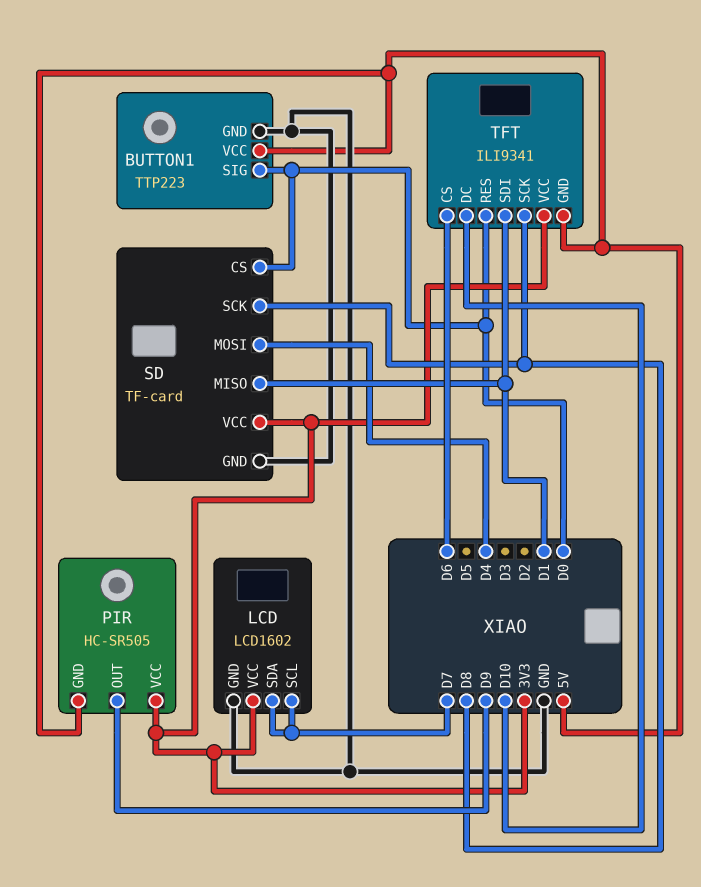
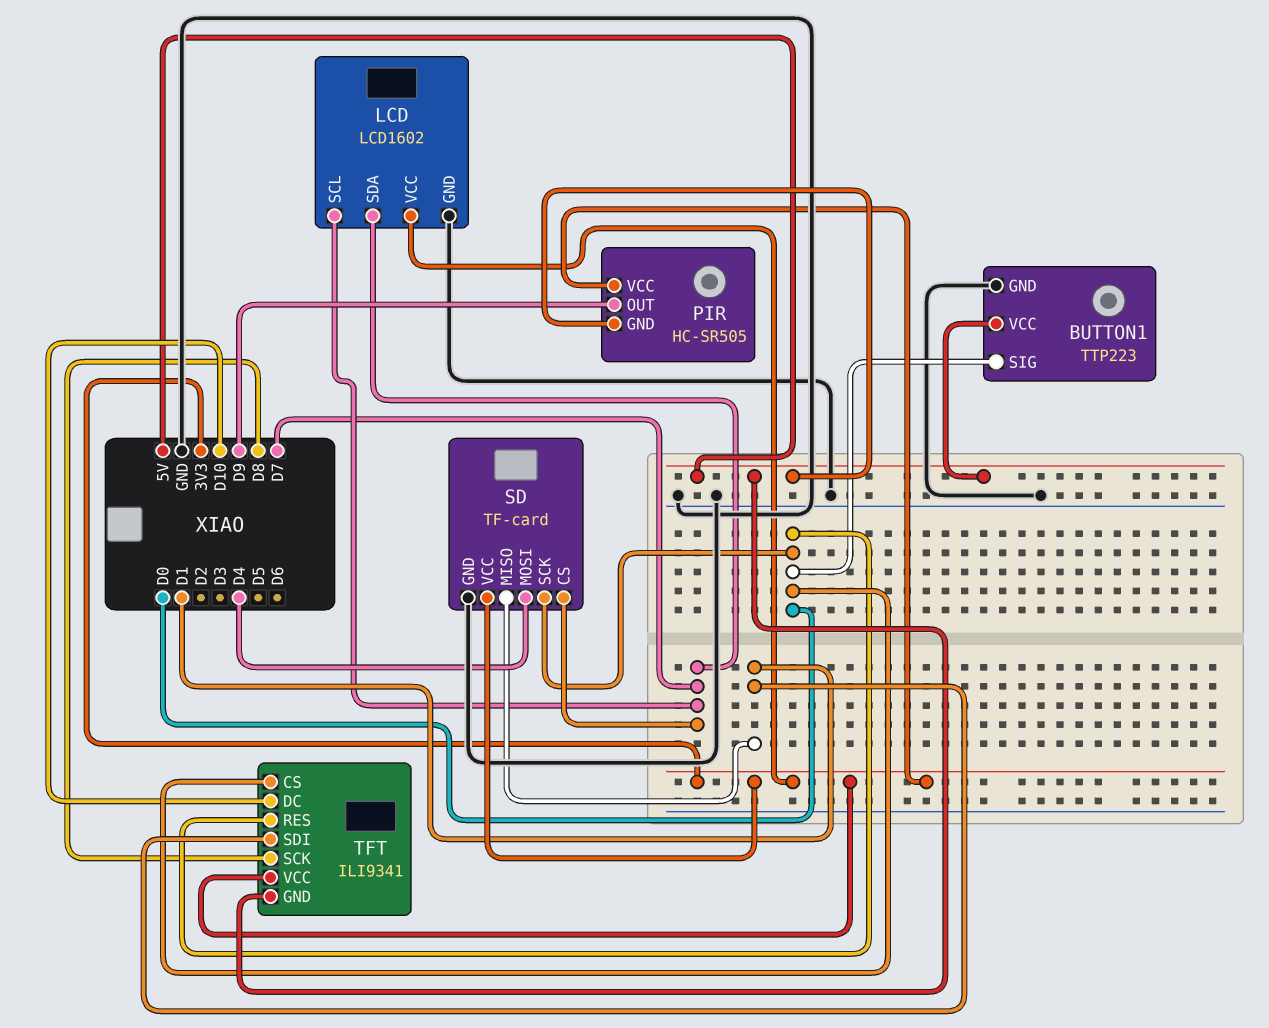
SD pin CS: D0 -> D7
SD pin SCK: D8 -> D0
TFT pin CS: D6 -> D0

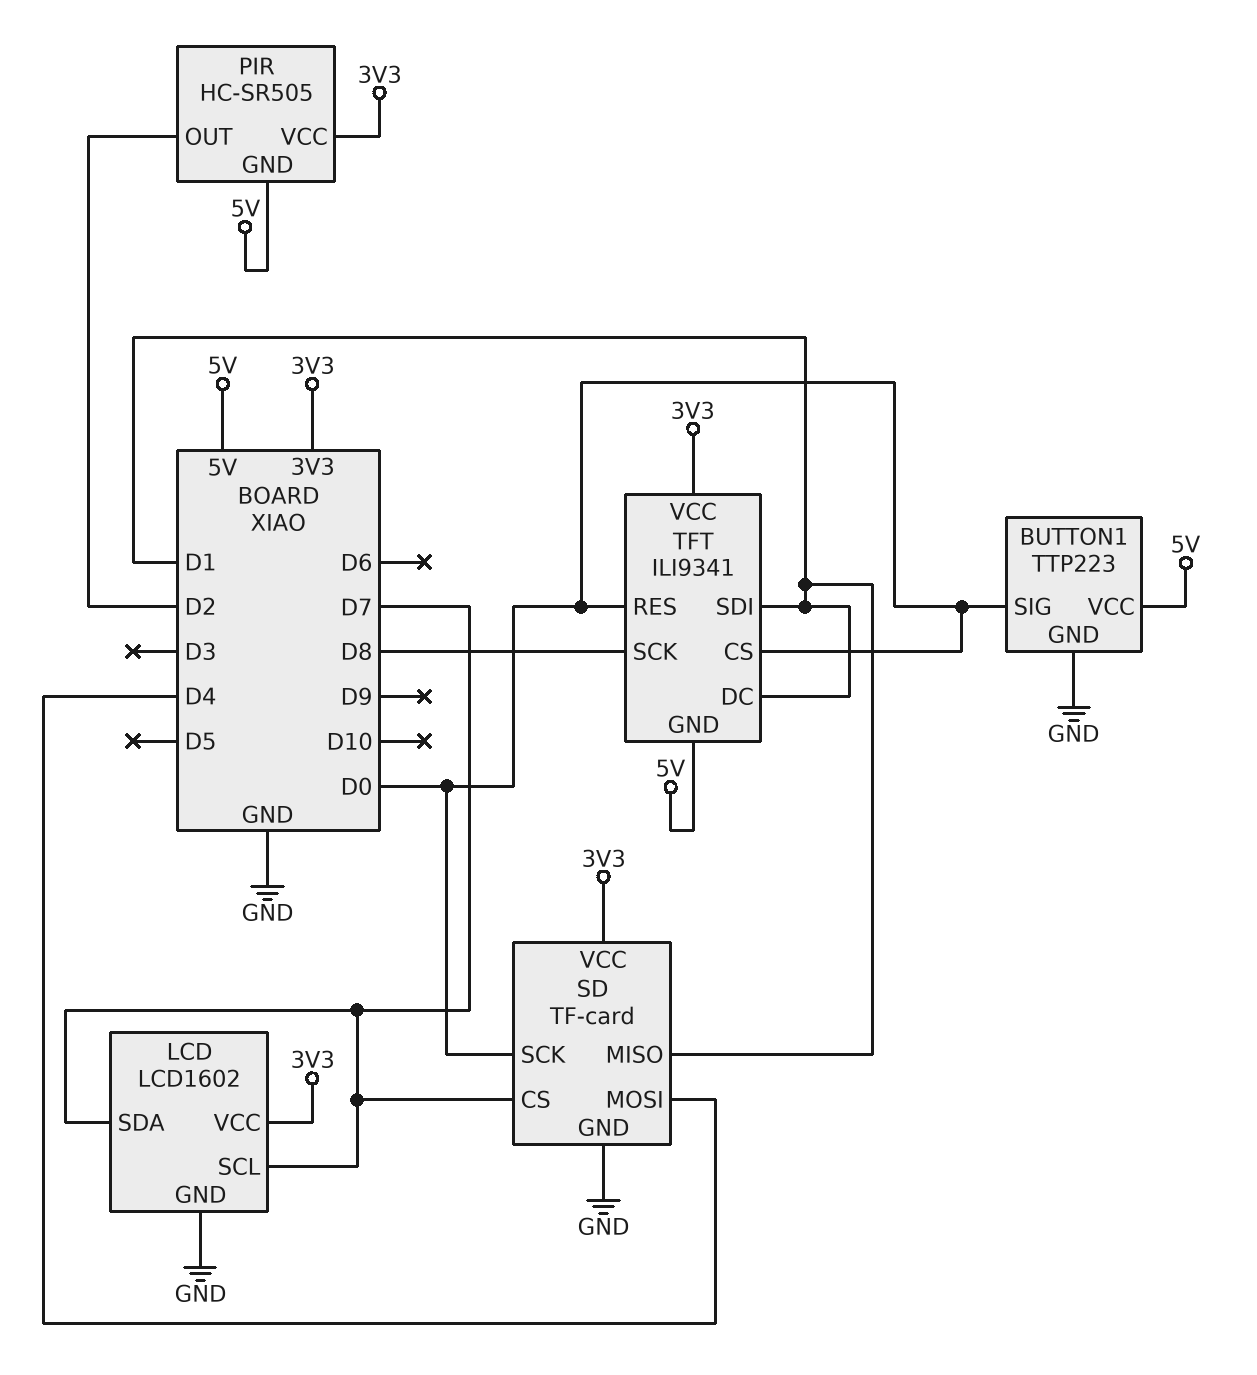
PIR pin OUT: D9 -> D2
TFT pin DC: D10 -> D1

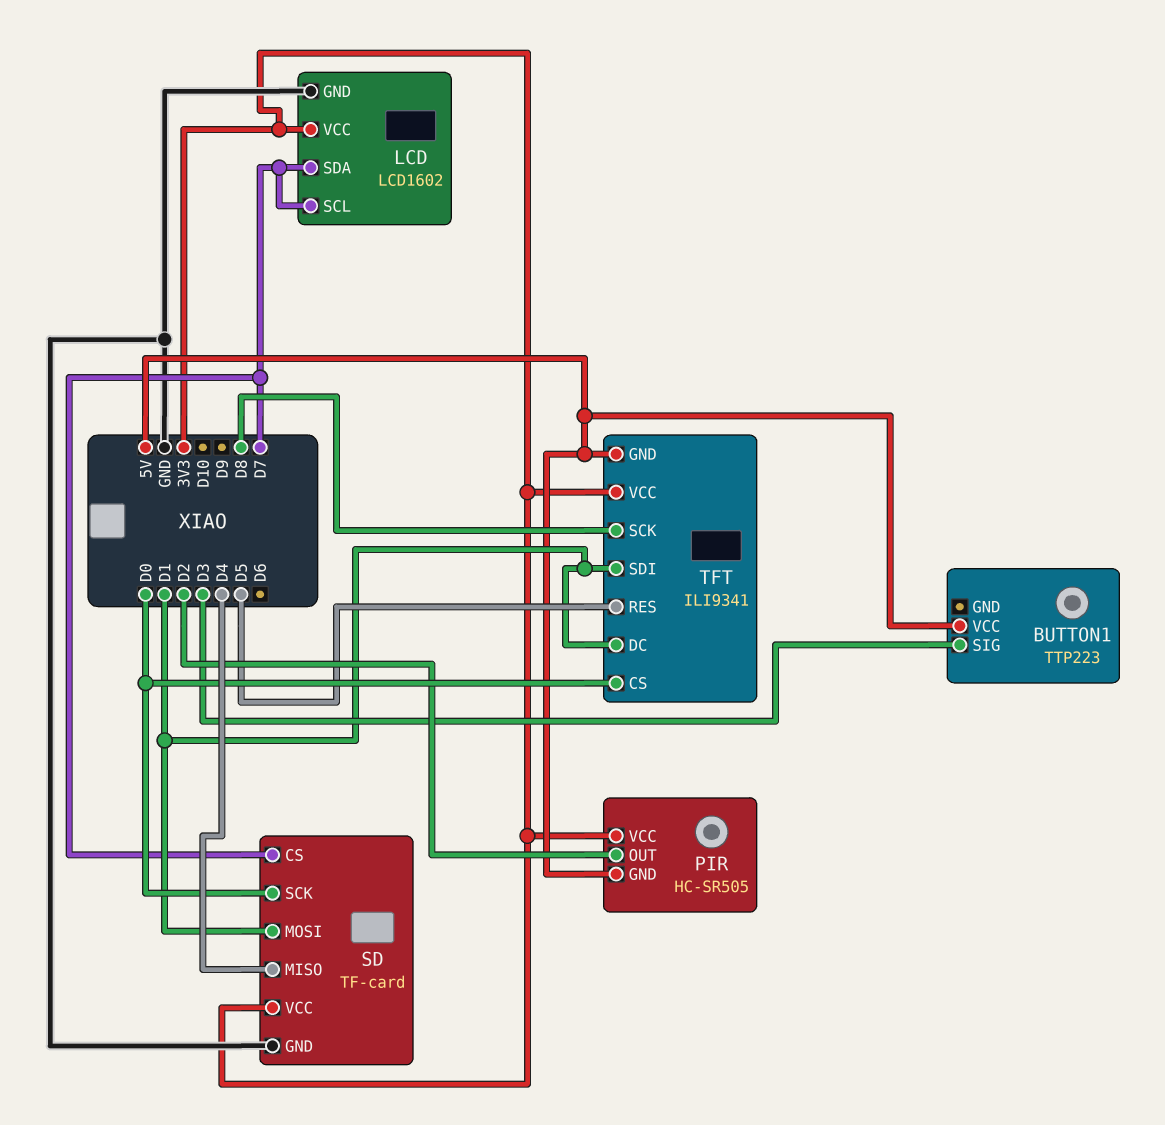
BUTTON1 pin GND: GND -> none
BUTTON1 pin SIG: D0 -> D3
SD pin MISO: D1 -> D4
SD pin MOSI: D4 -> D1
TFT pin RES: D0 -> D5

